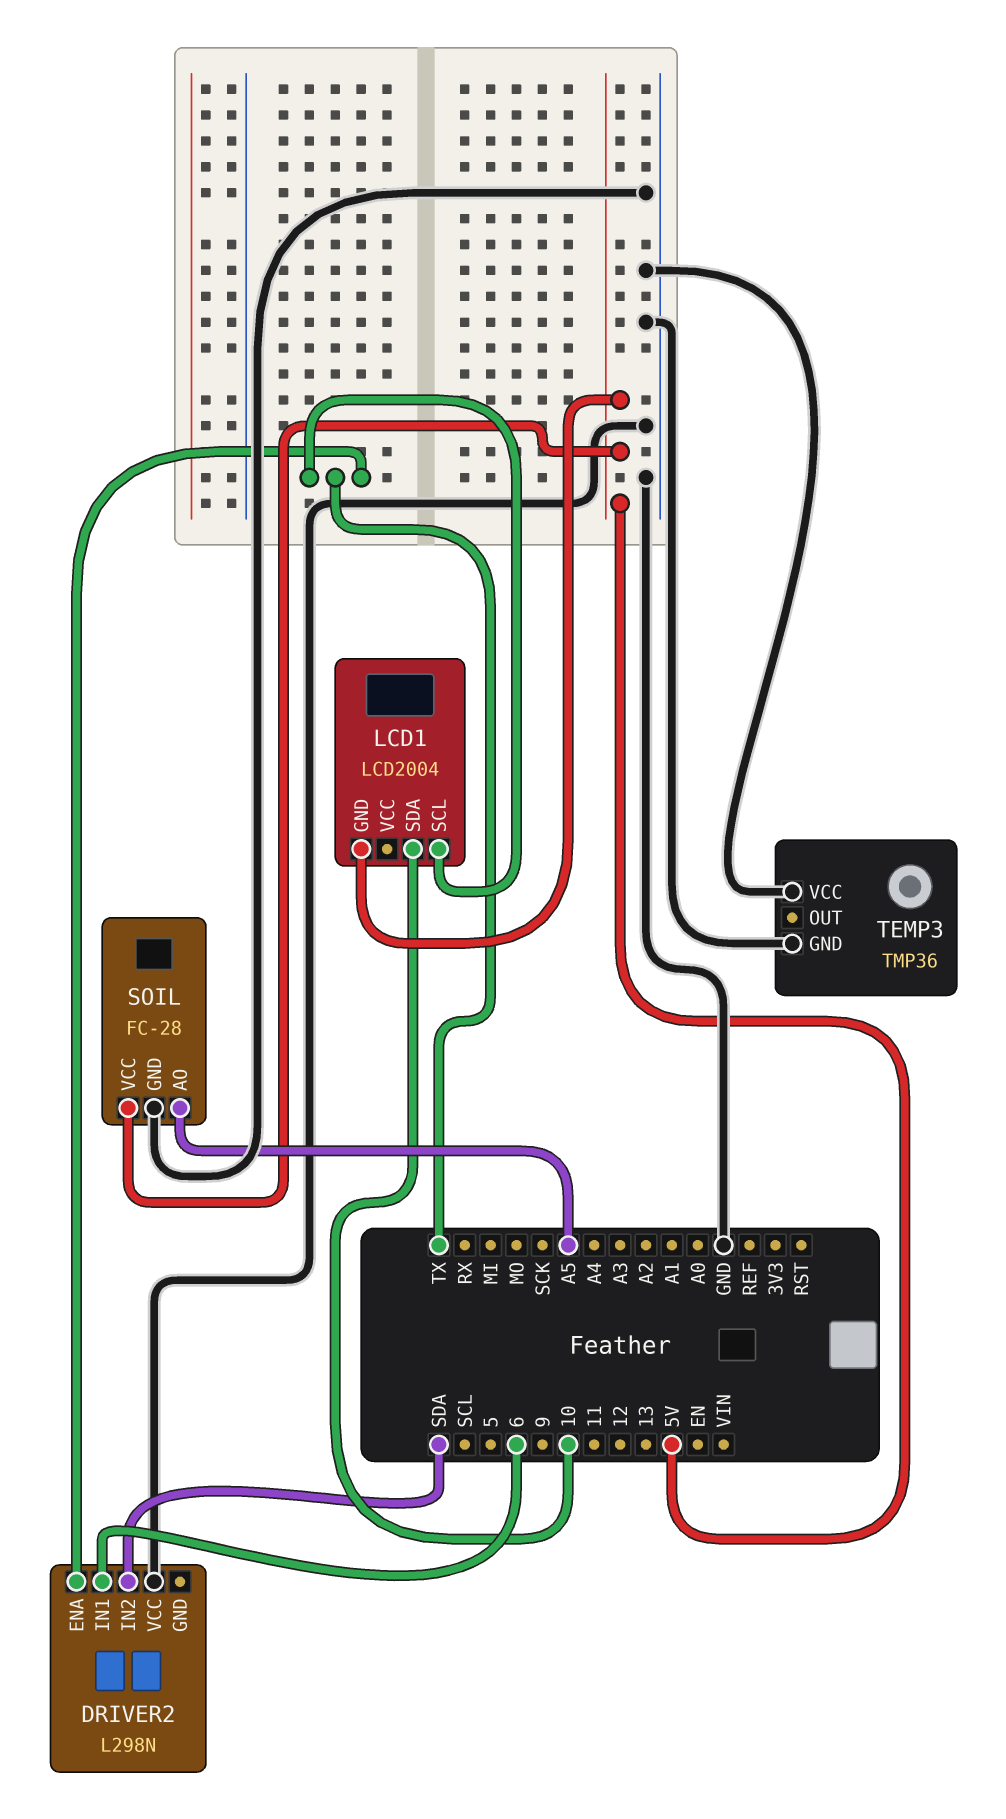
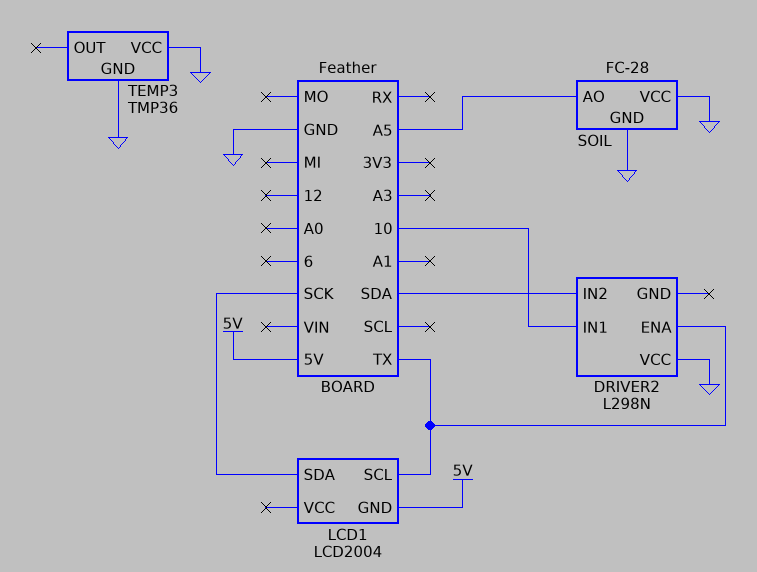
DRIVER2 pin IN1: 6 -> 10
LCD1 pin SDA: 10 -> SCK
SOIL pin VCC: 5V -> GND

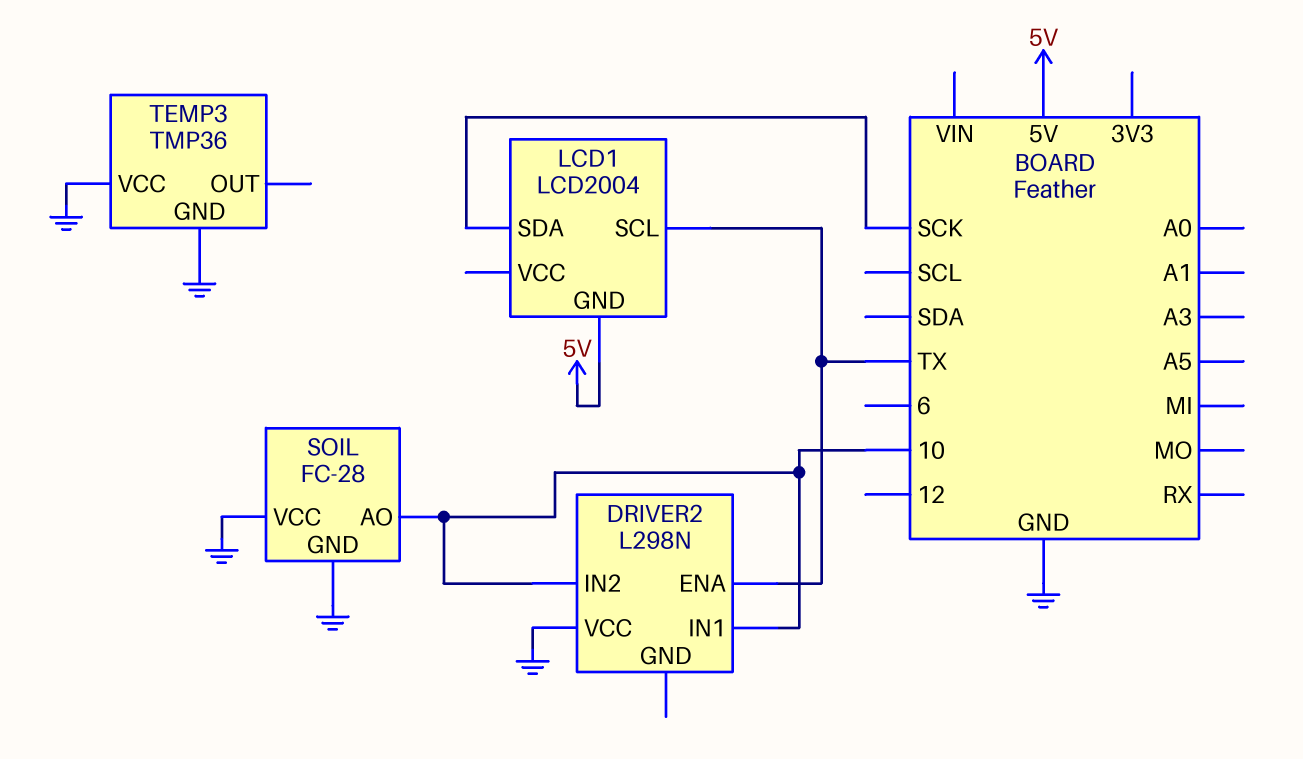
DRIVER2 pin IN2: SDA -> 10
SOIL pin AO: A5 -> 10

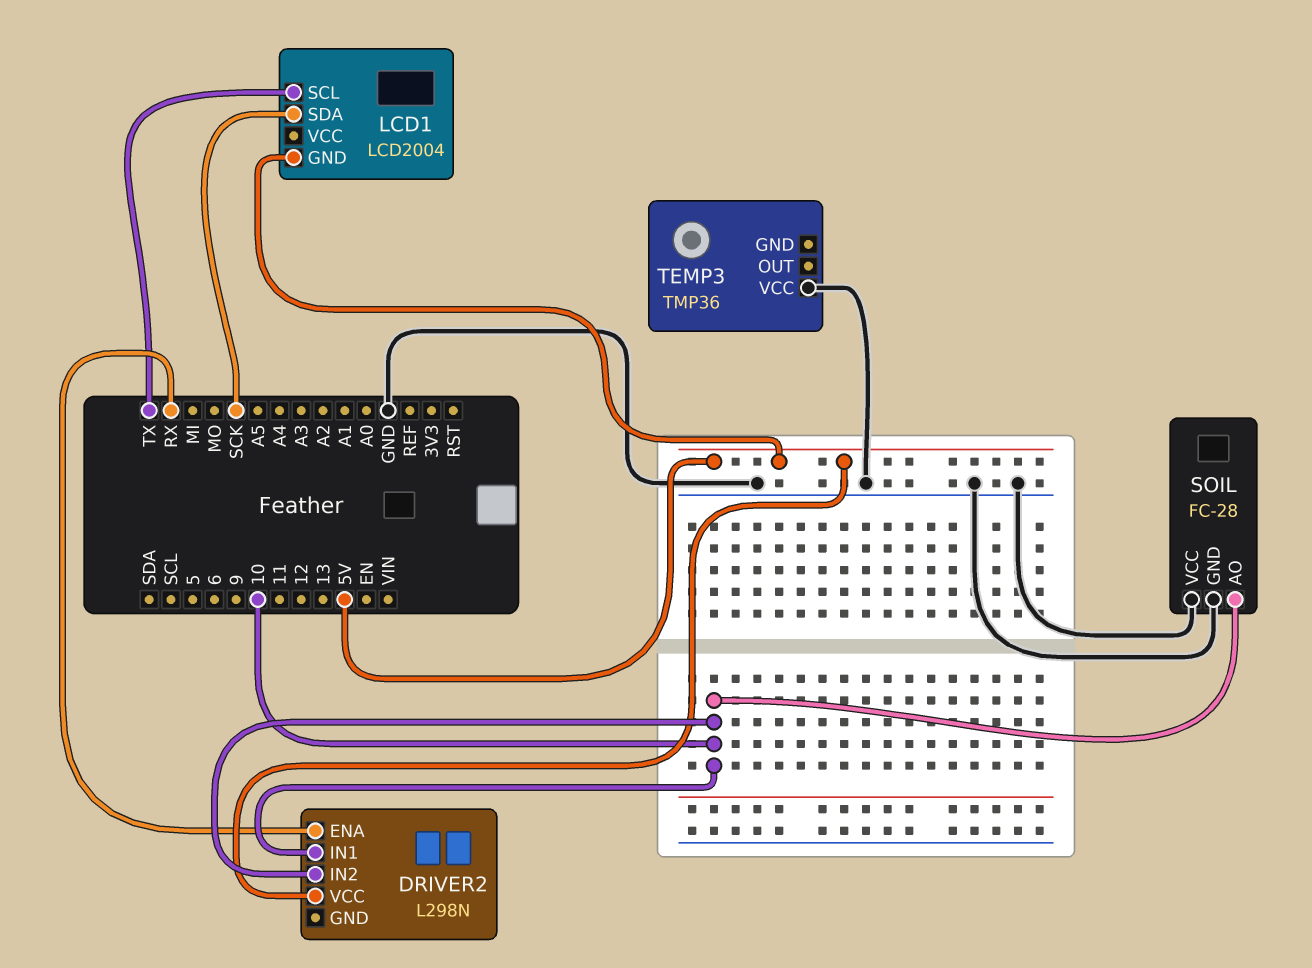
DRIVER2 pin ENA: TX -> RX
DRIVER2 pin VCC: GND -> 5V
TEMP3 pin GND: GND -> none

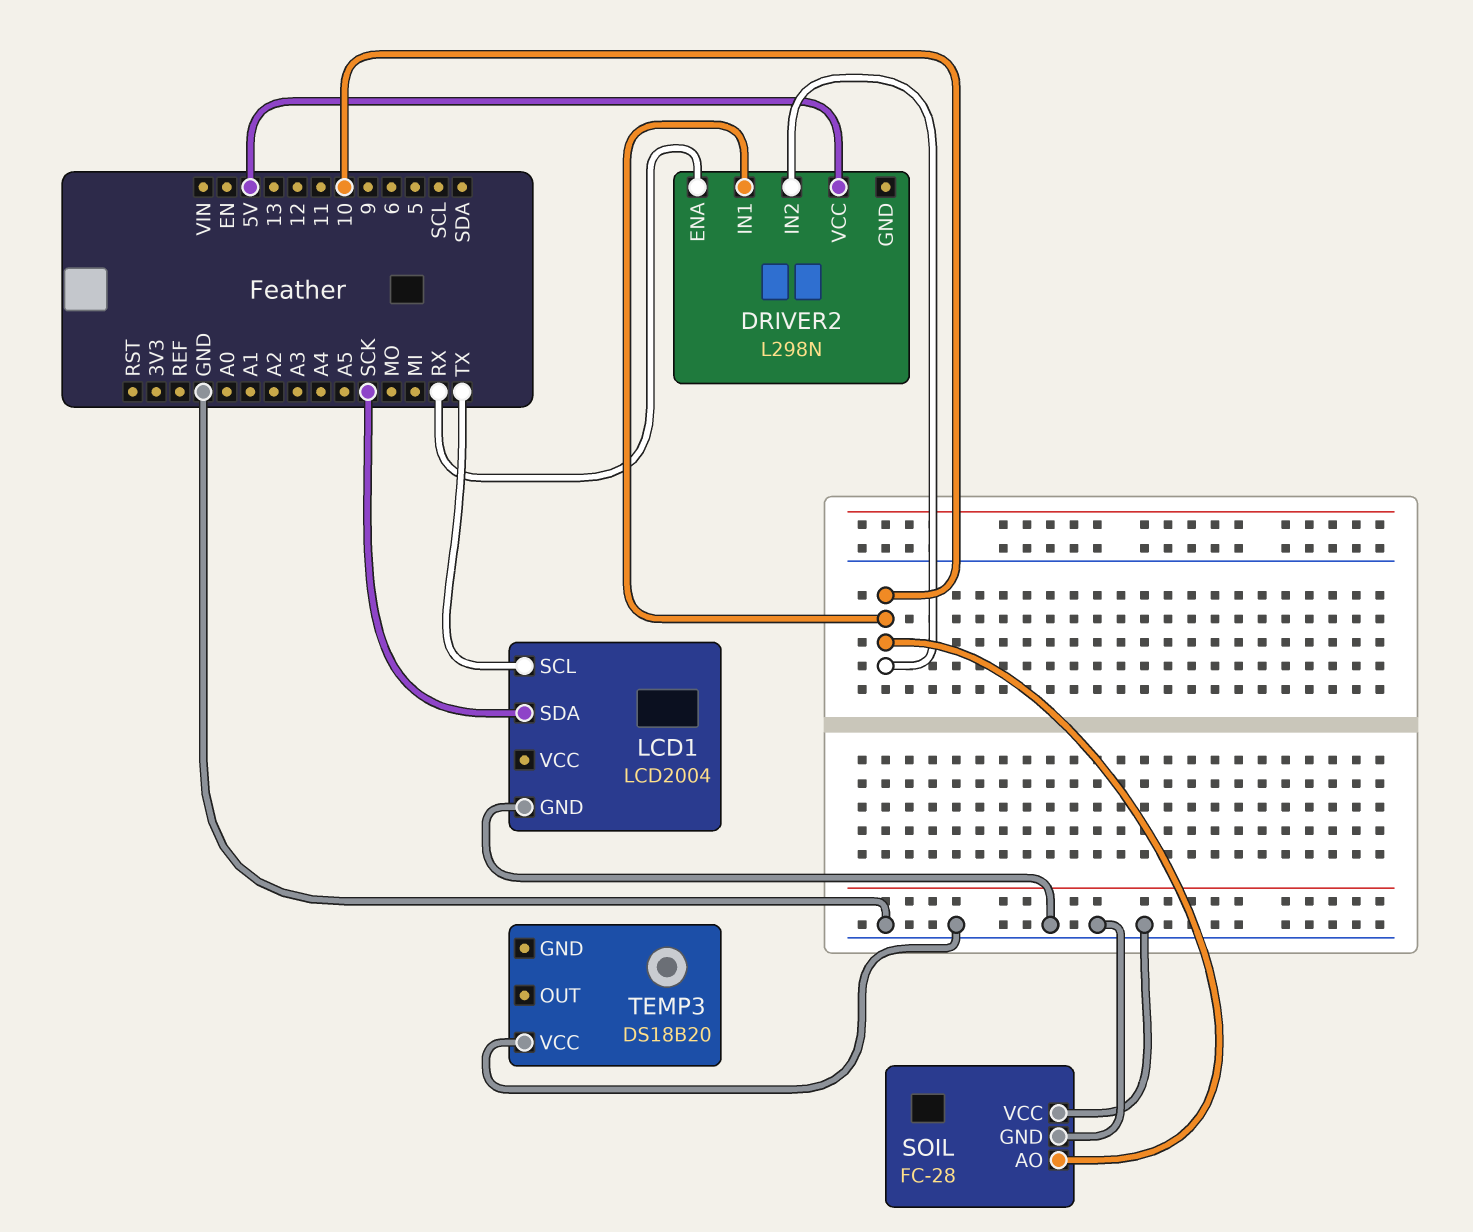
LCD1 pin GND: 5V -> GND
TEMP3: TMP36 -> DS18B20

